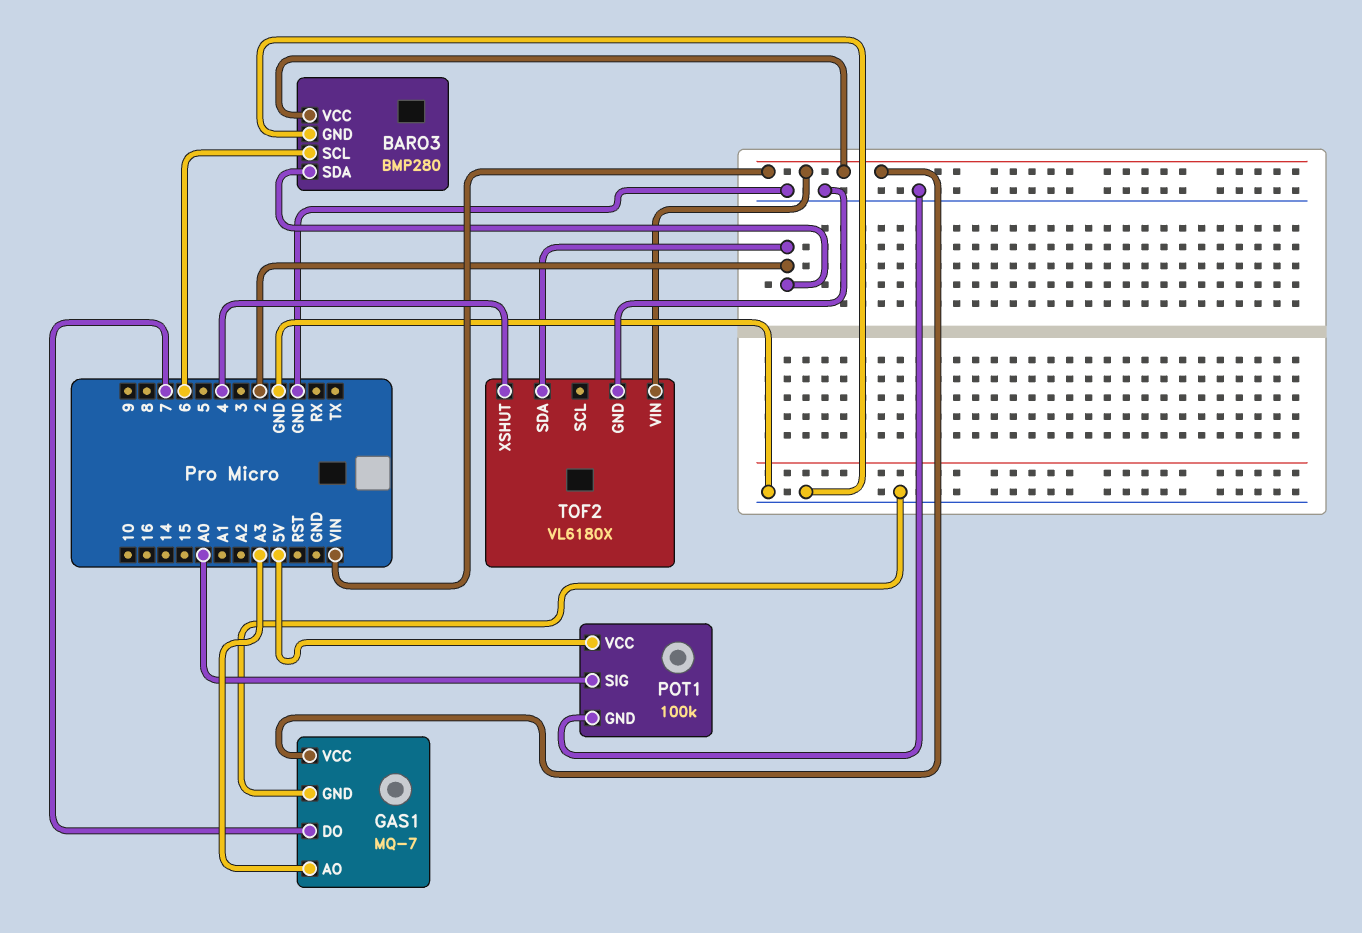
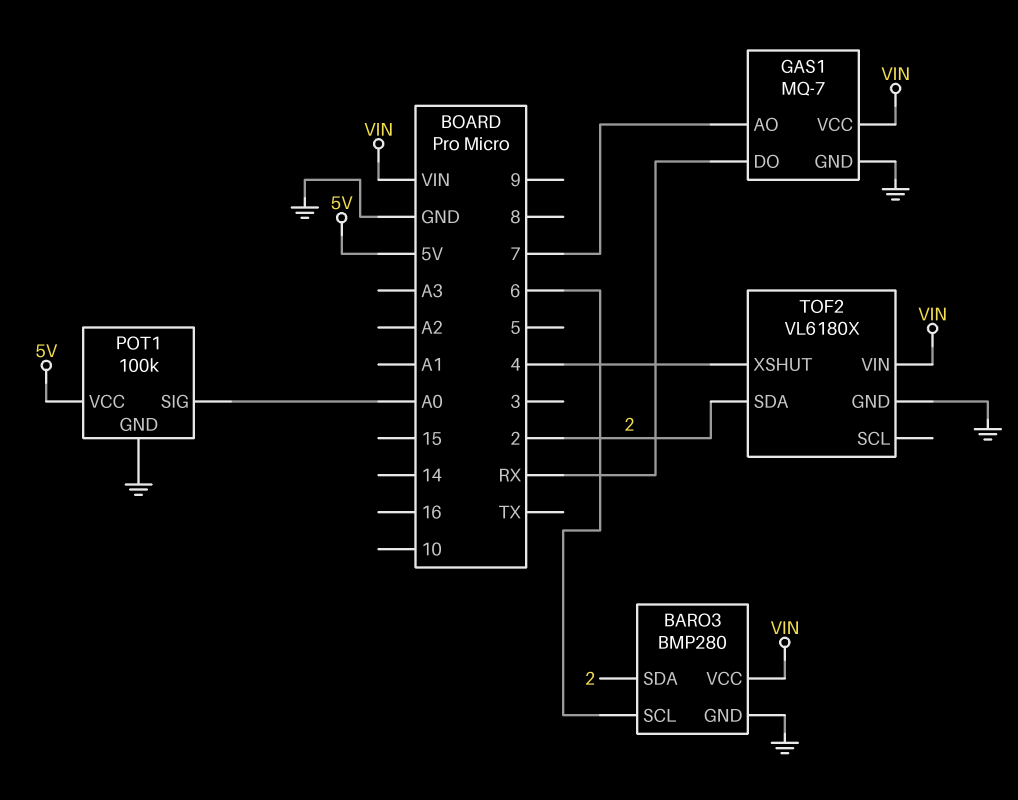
GAS1 pin AO: A3 -> 7
GAS1 pin DO: 7 -> RX

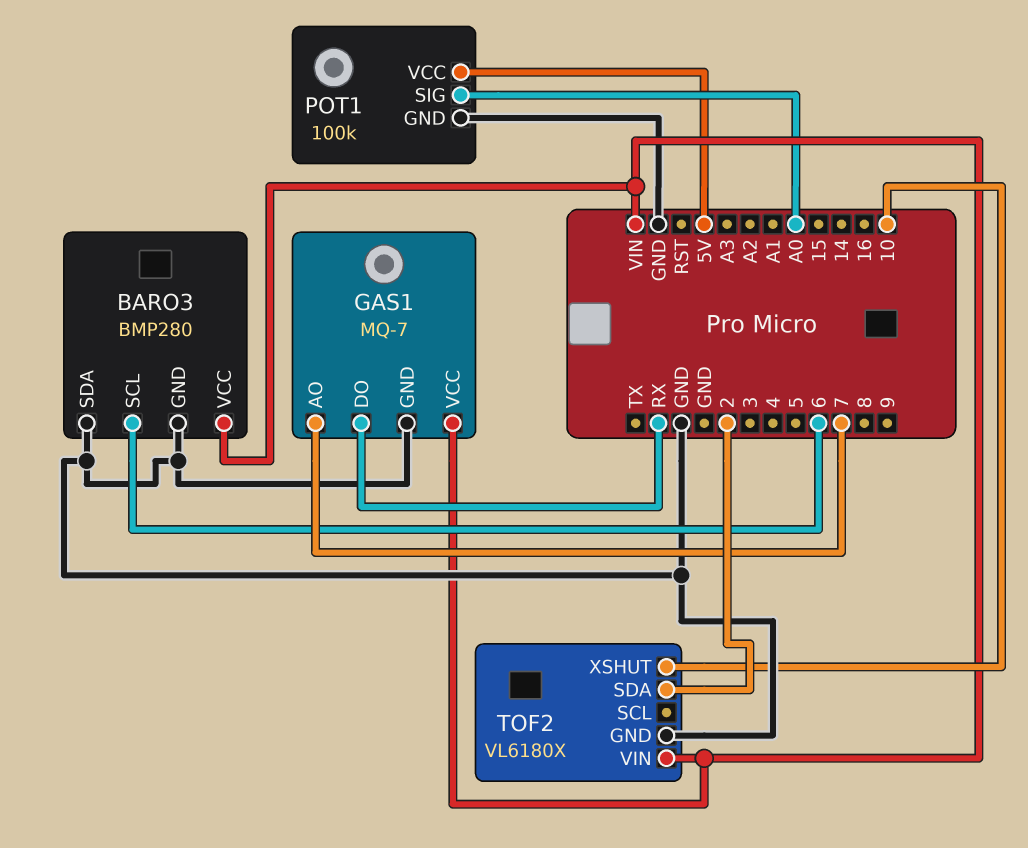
BARO3 pin SDA: 2 -> GND
TOF2 pin XSHUT: 4 -> 10

